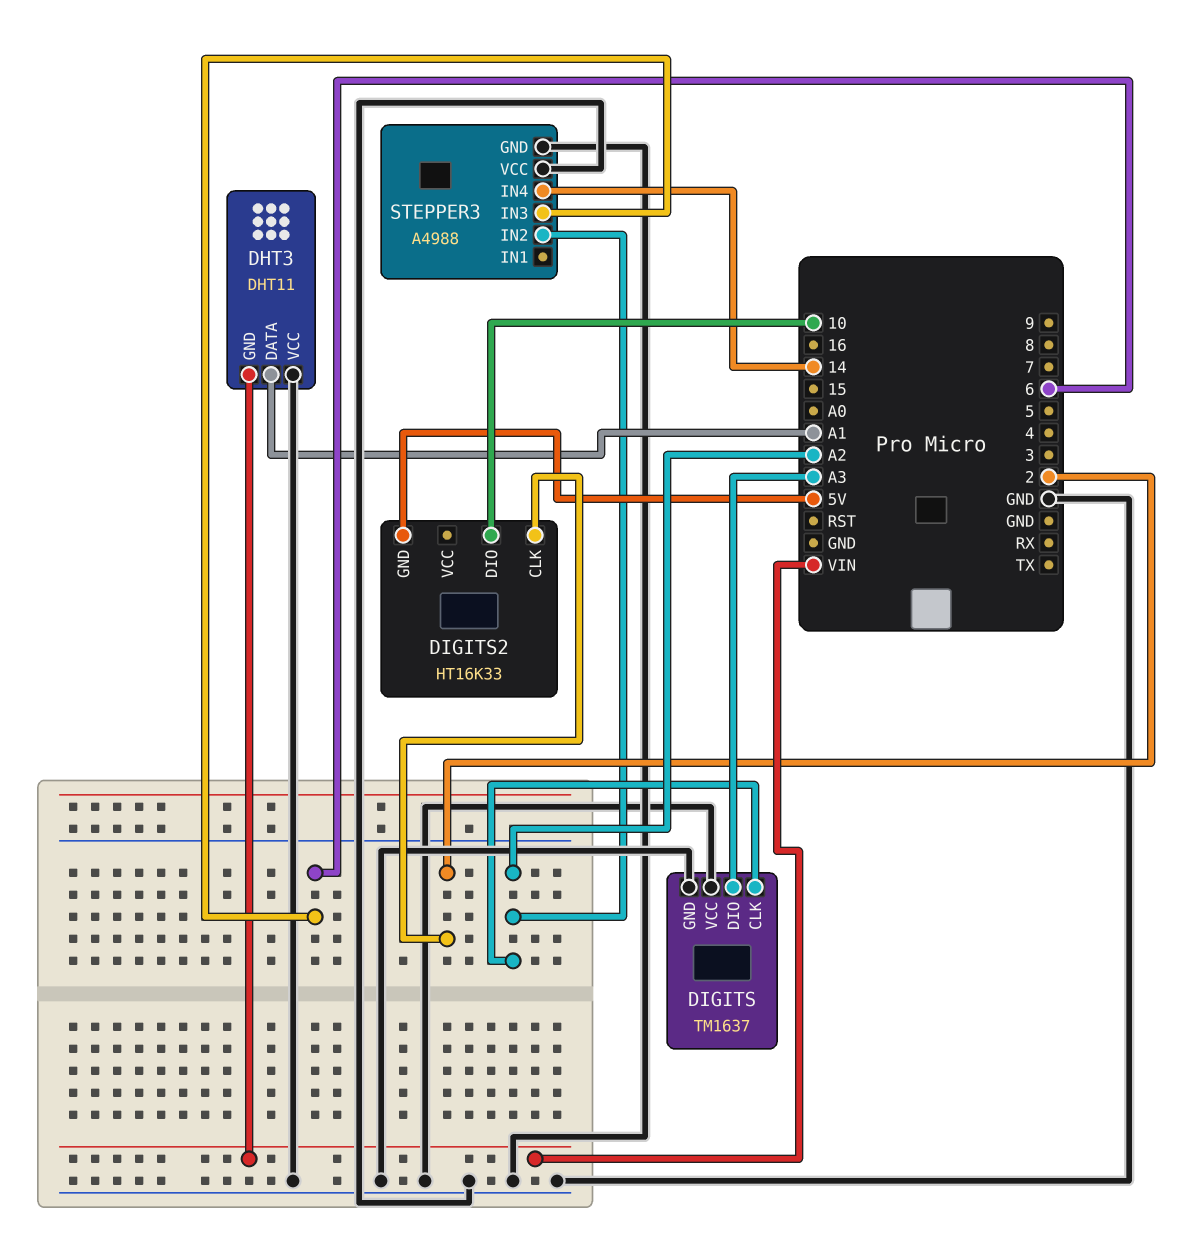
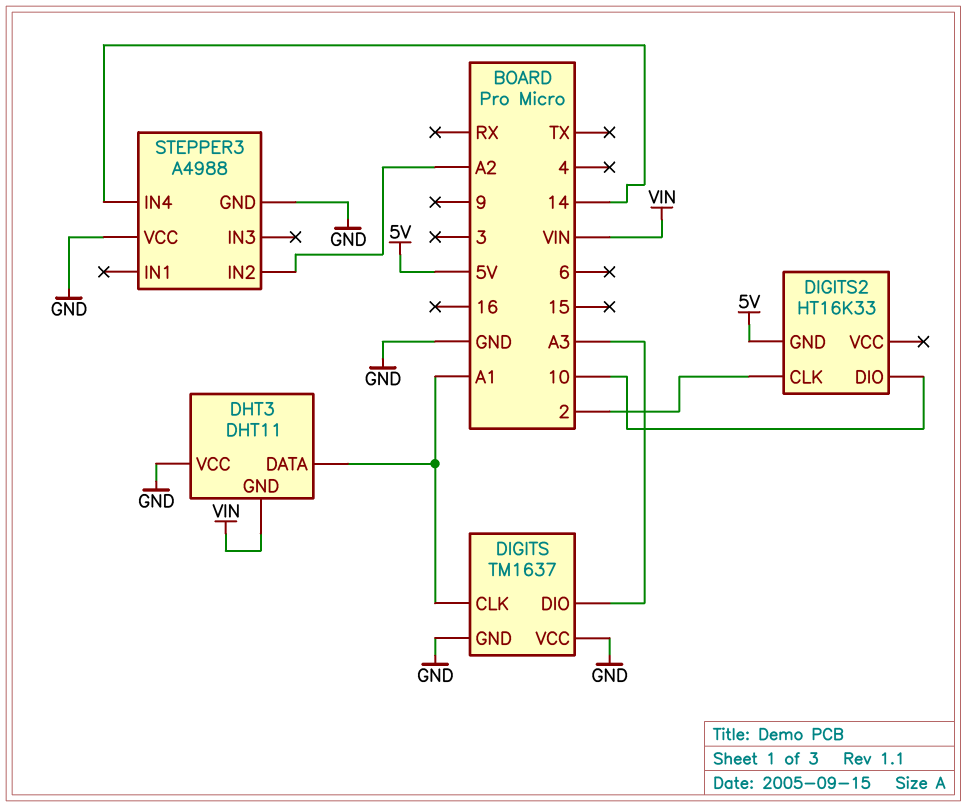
DIGITS pin CLK: A2 -> A1
STEPPER3 pin IN3: 6 -> none

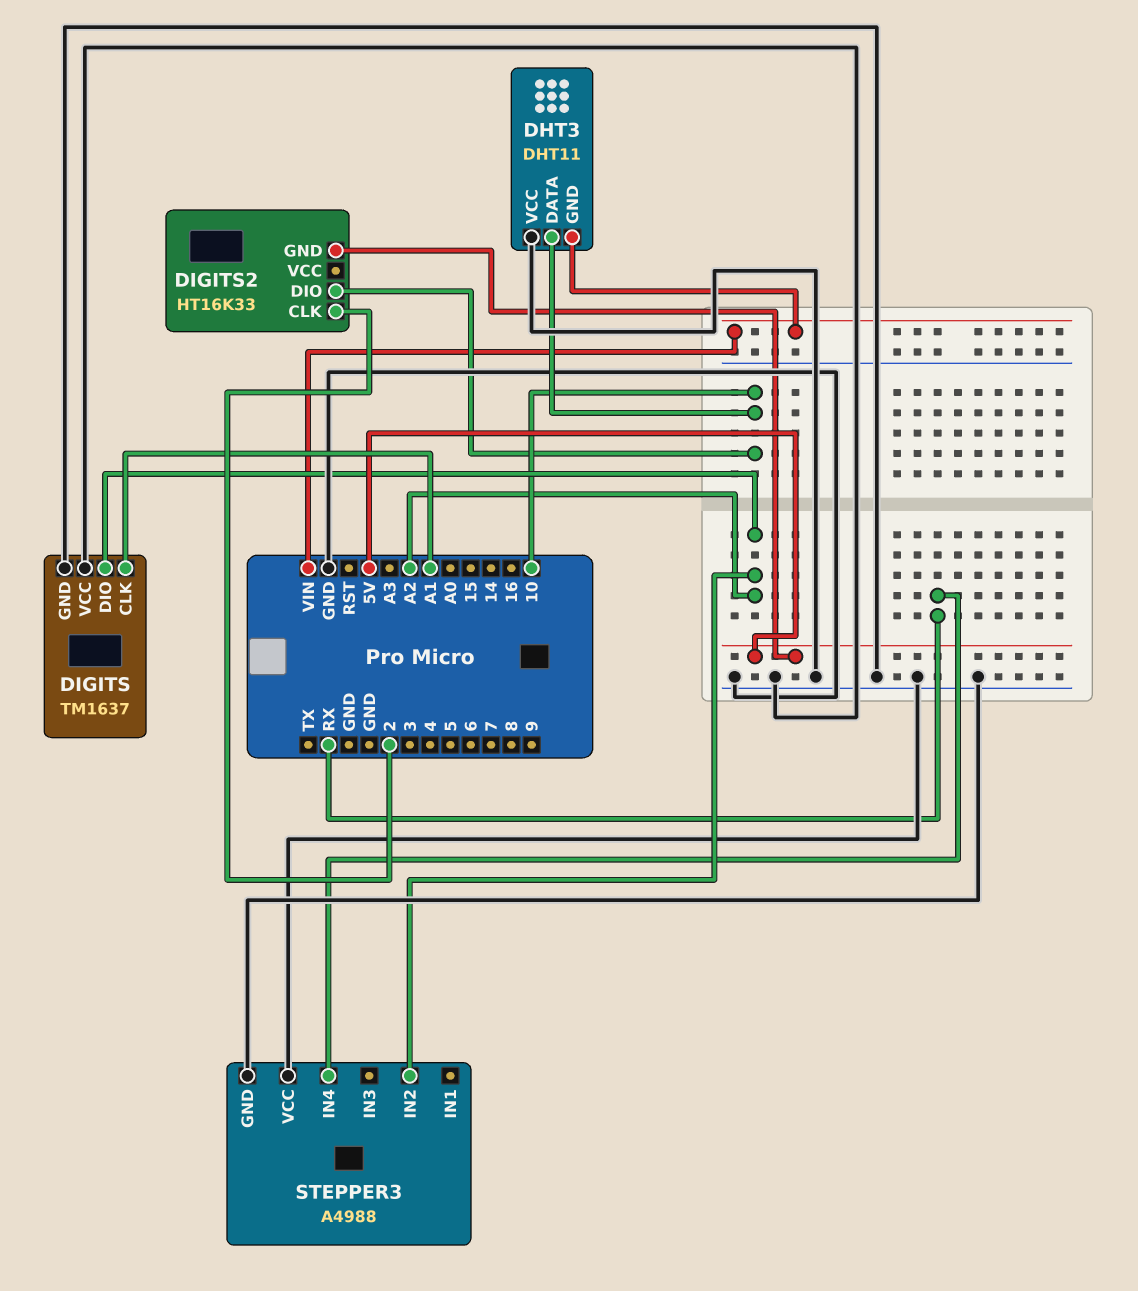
DHT3 pin DATA: A1 -> 10
DIGITS pin DIO: A3 -> A2
STEPPER3 pin IN4: 14 -> RX

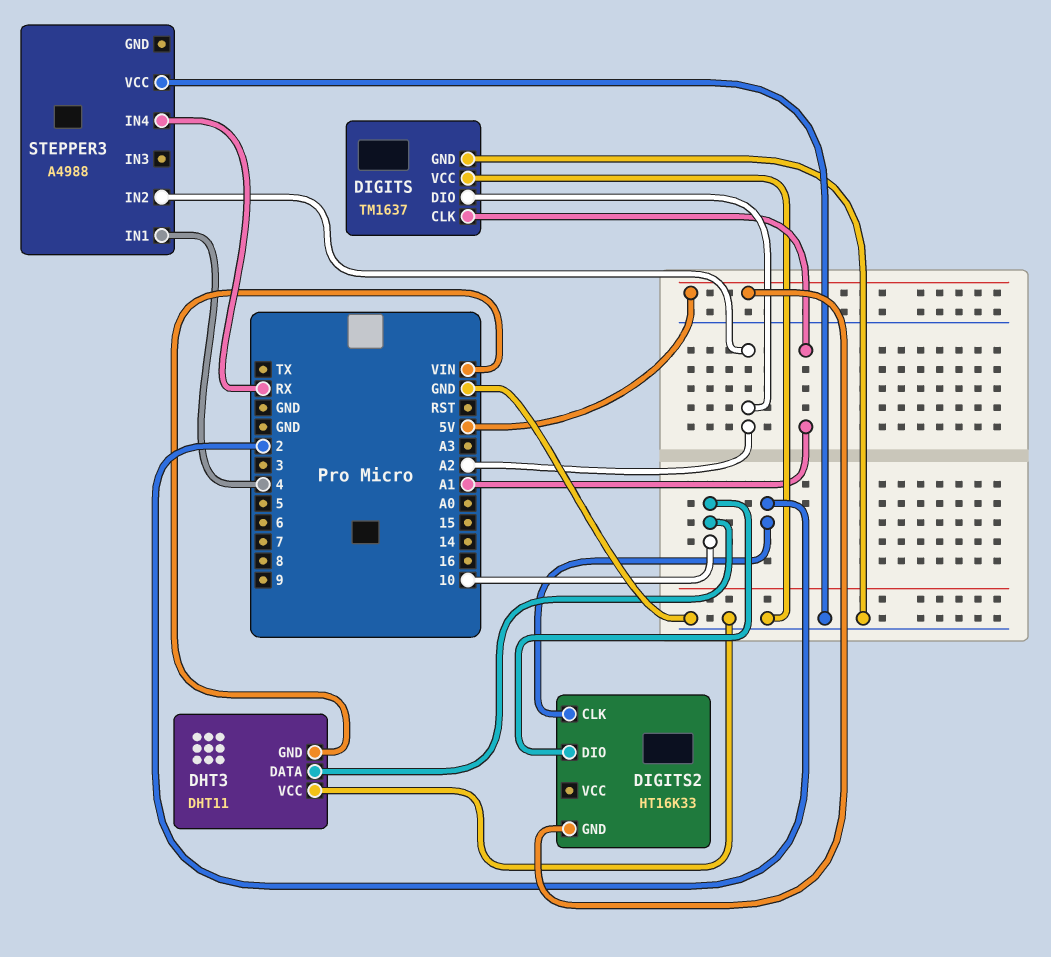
STEPPER3 pin GND: GND -> none
STEPPER3 pin IN1: none -> 4

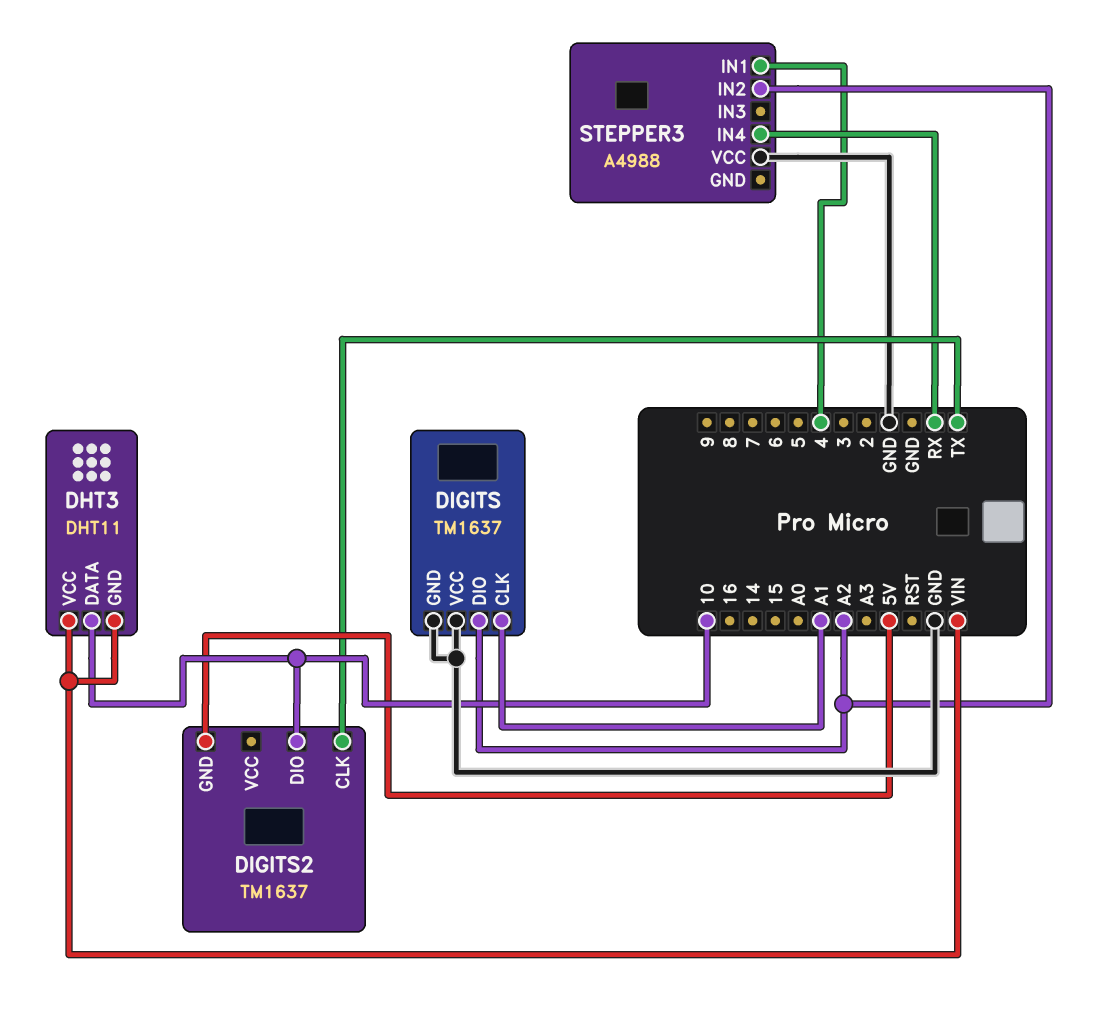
DHT3 pin VCC: GND -> VIN
DIGITS2: HT16K33 -> TM1637
DIGITS2 pin CLK: 2 -> TX

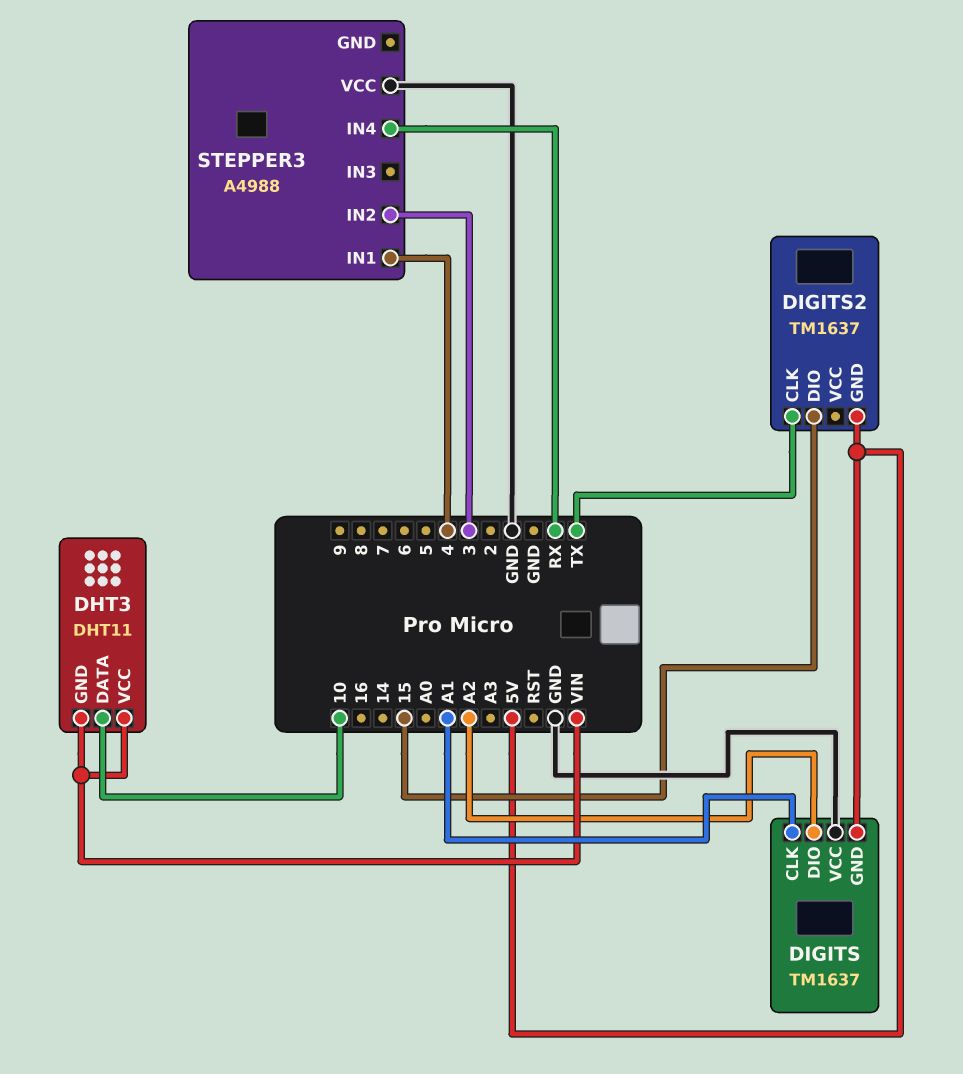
DIGITS pin GND: GND -> 5V
DIGITS2 pin DIO: 10 -> 15
STEPPER3 pin IN2: A2 -> 3

